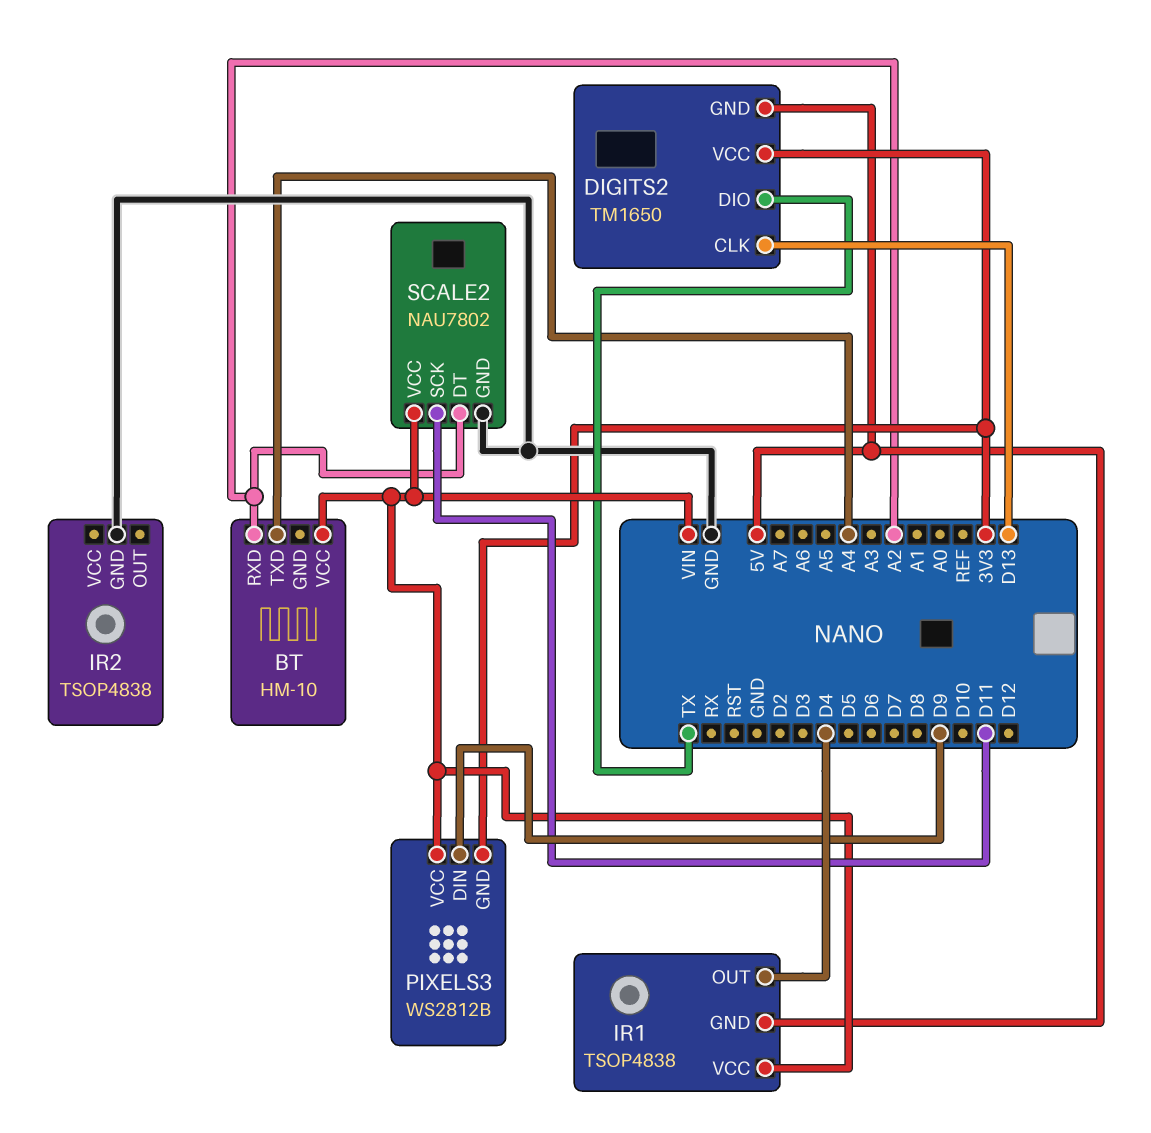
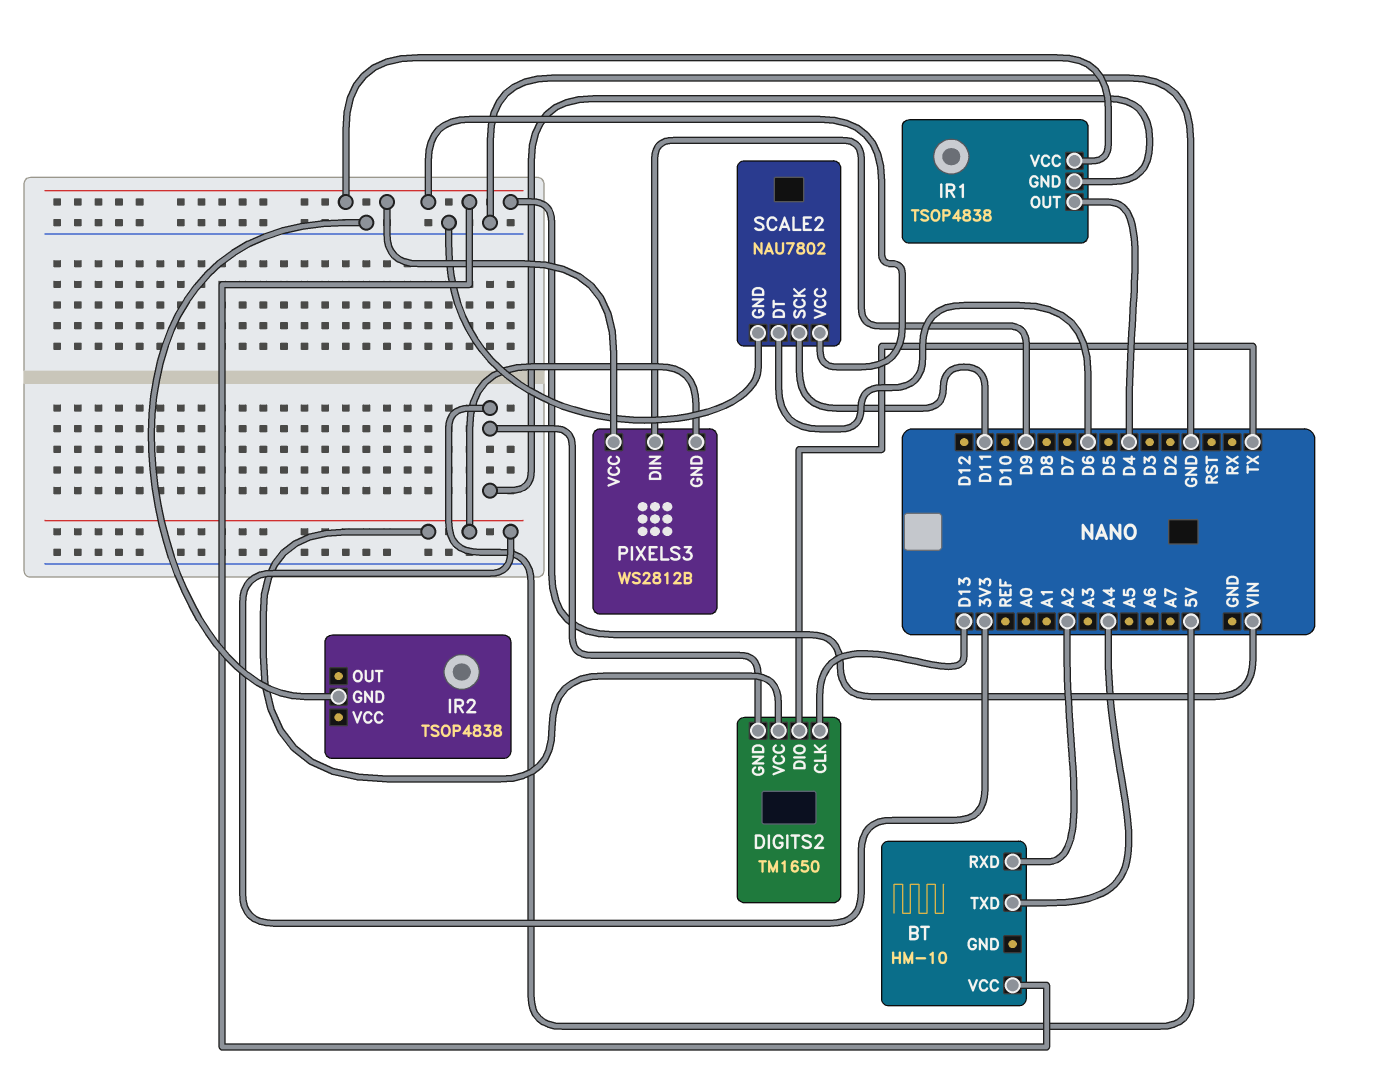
SCALE2 pin DT: A2 -> D6

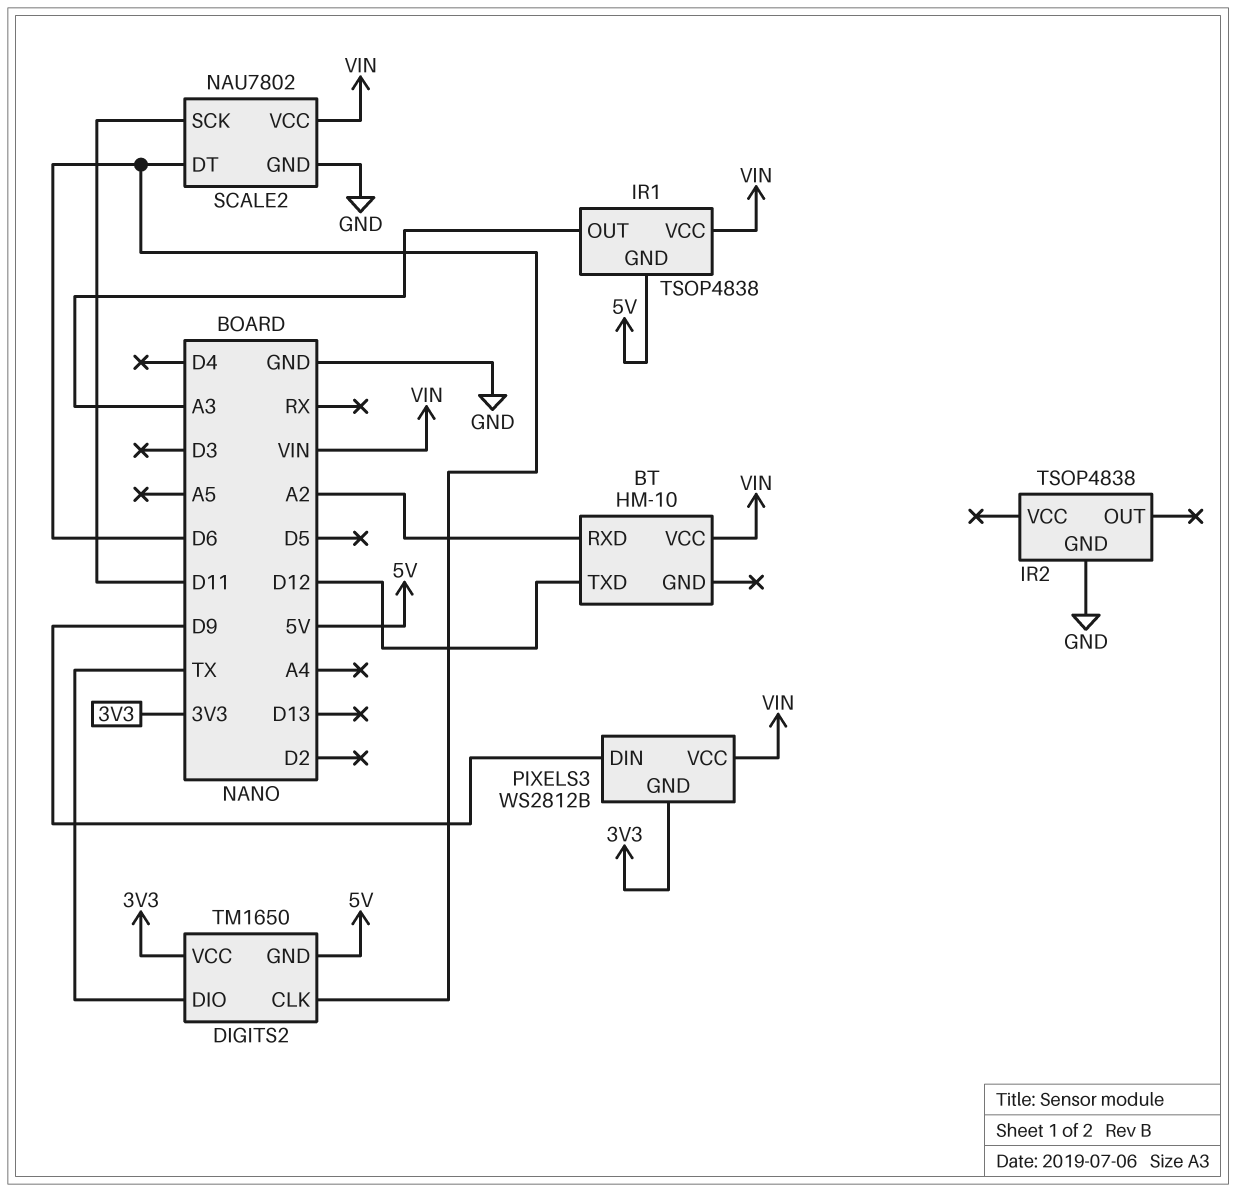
BT pin TXD: A4 -> D12
DIGITS2 pin CLK: D13 -> D6
IR1 pin OUT: D4 -> A3

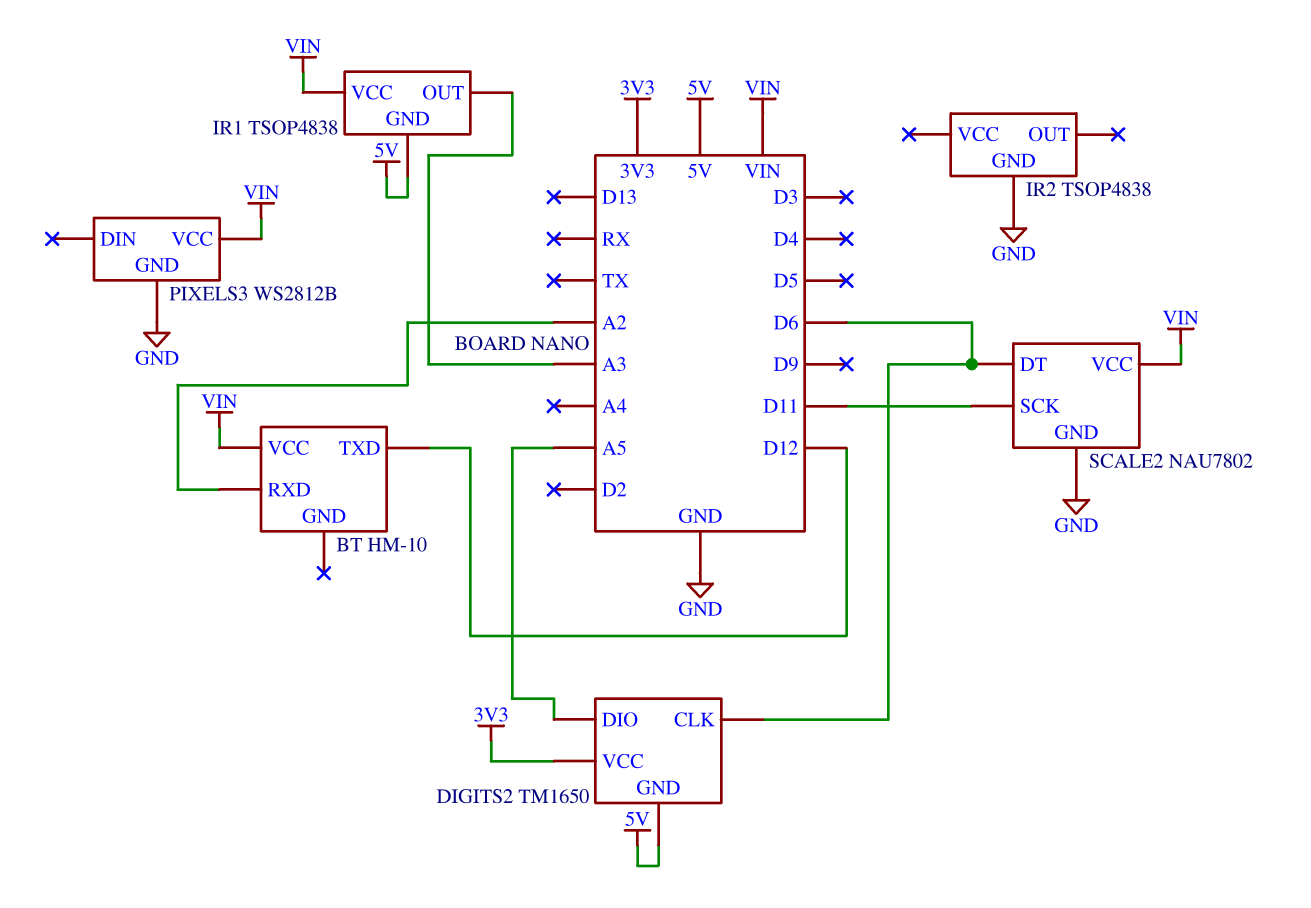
DIGITS2 pin DIO: TX -> A5
PIXELS3 pin DIN: D9 -> none
PIXELS3 pin GND: 3V3 -> GND

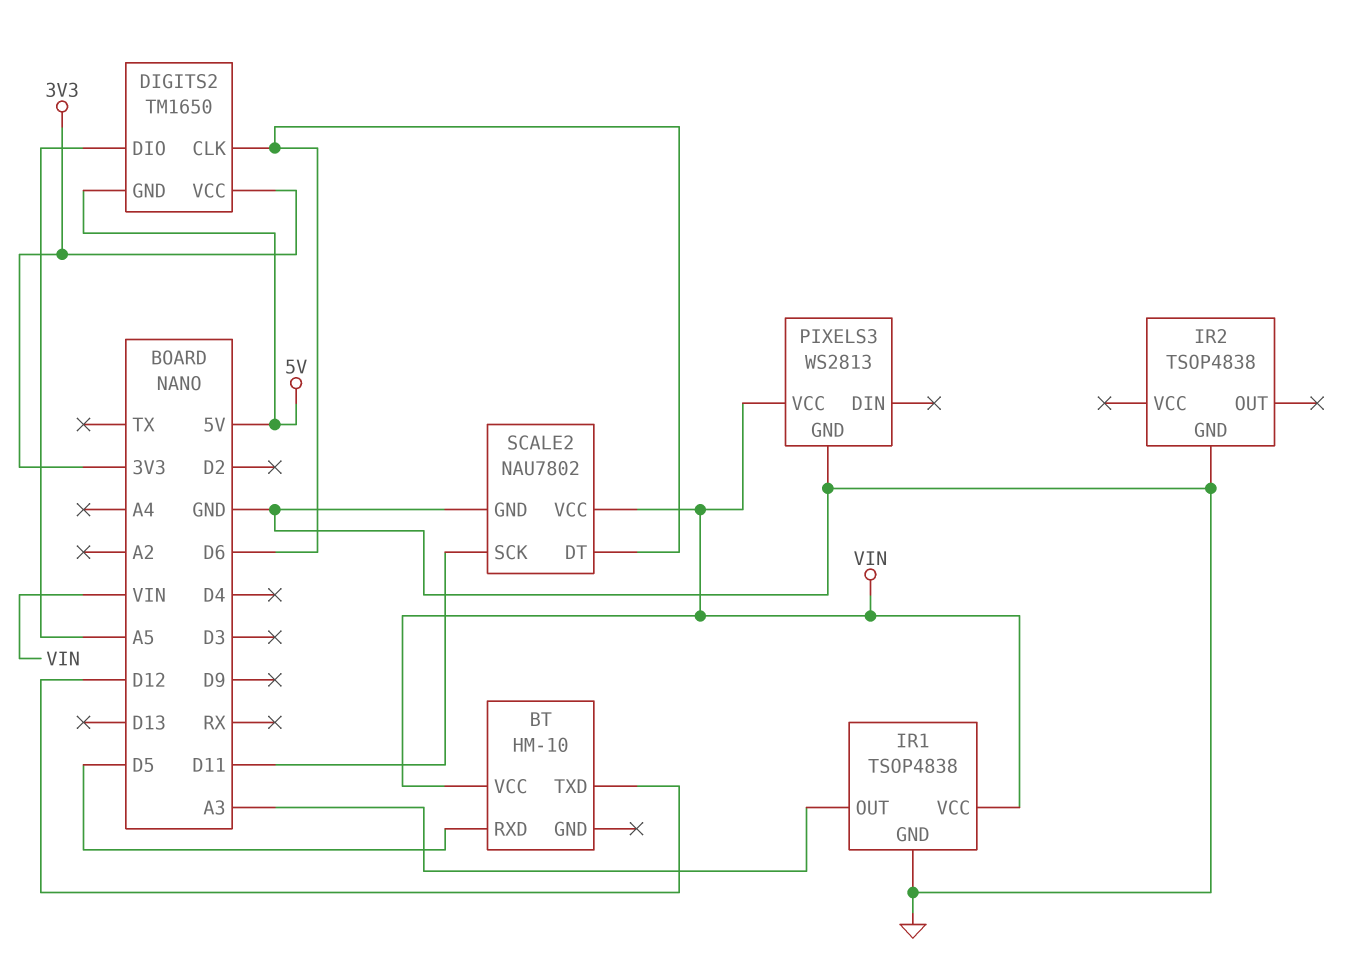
BT pin RXD: A2 -> D5
IR1 pin GND: 5V -> GND
PIXELS3: WS2812B -> WS2813

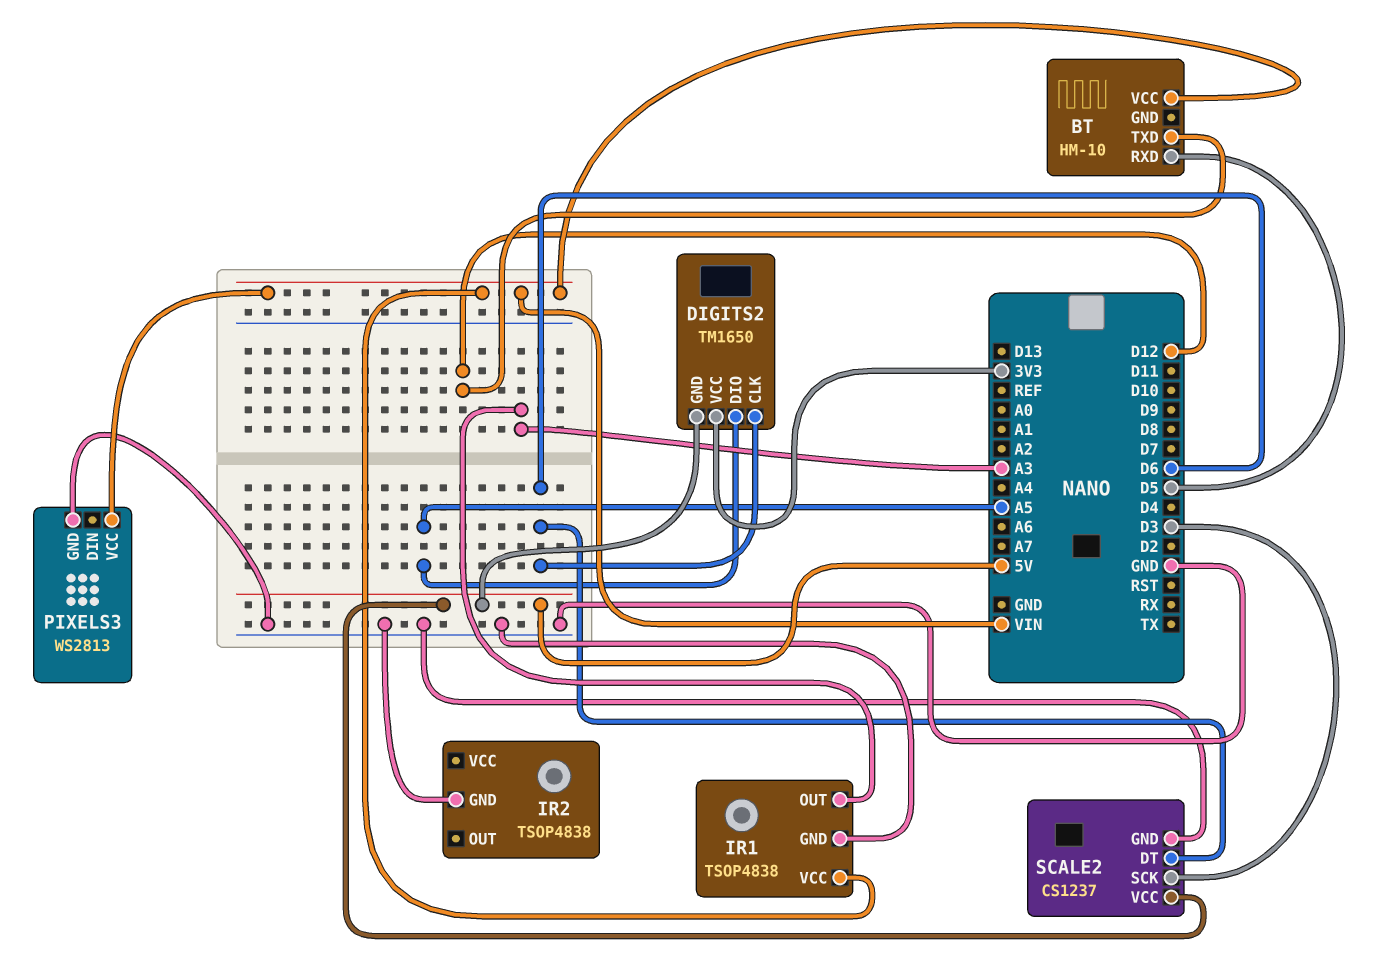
SCALE2: NAU7802 -> CS1237
SCALE2 pin SCK: D11 -> D3
SCALE2 pin VCC: VIN -> 5V

